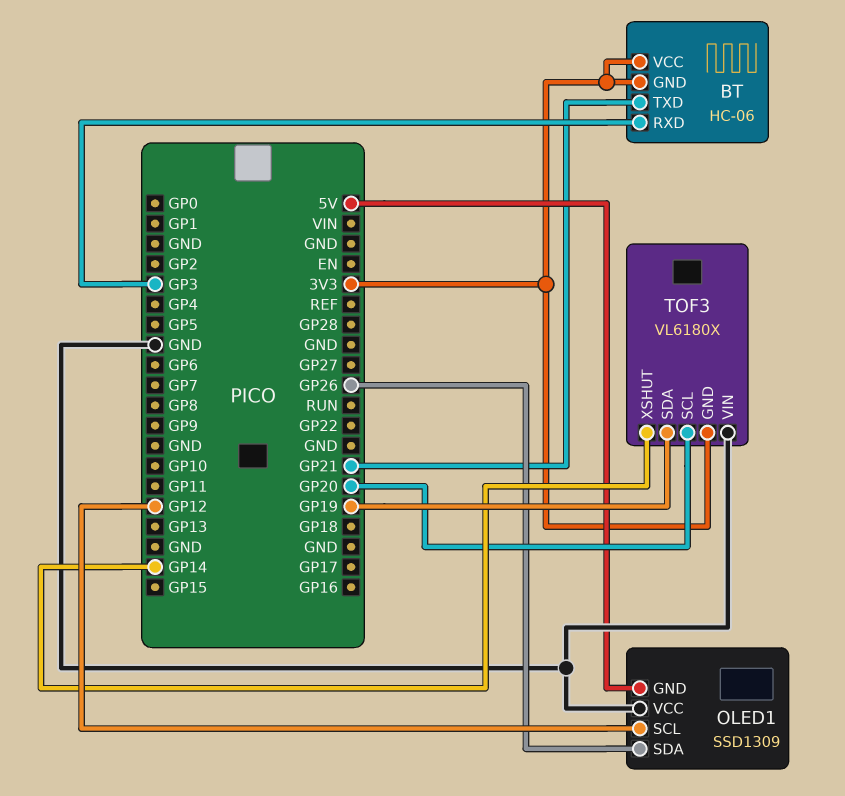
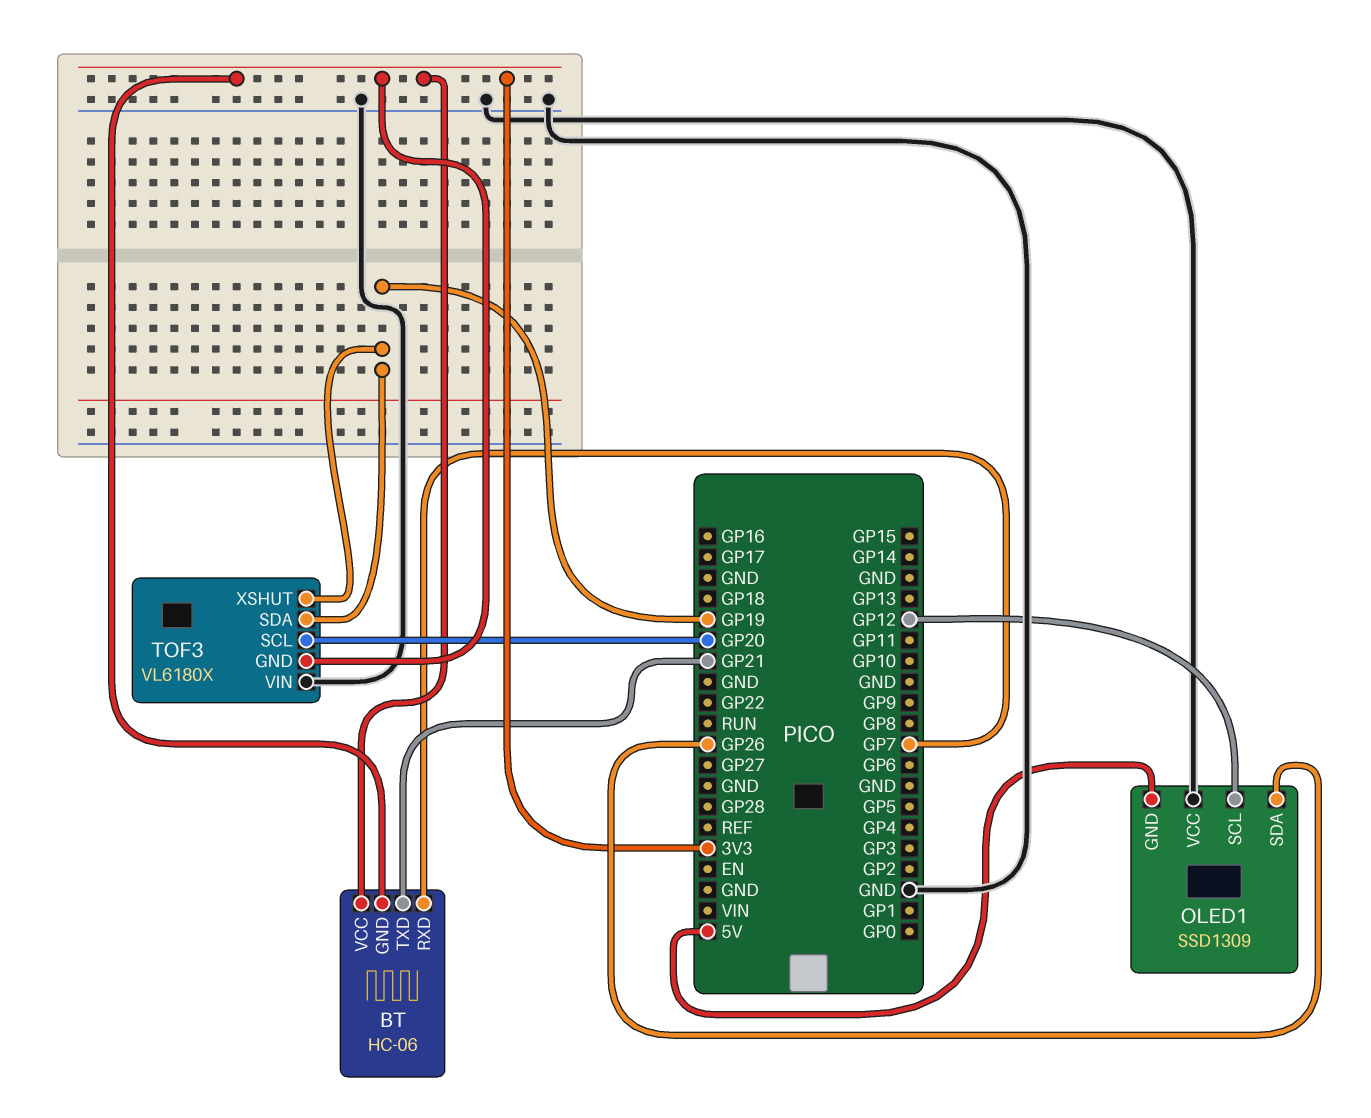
BT pin RXD: GP3 -> GP7
TOF3 pin XSHUT: GP14 -> GP19

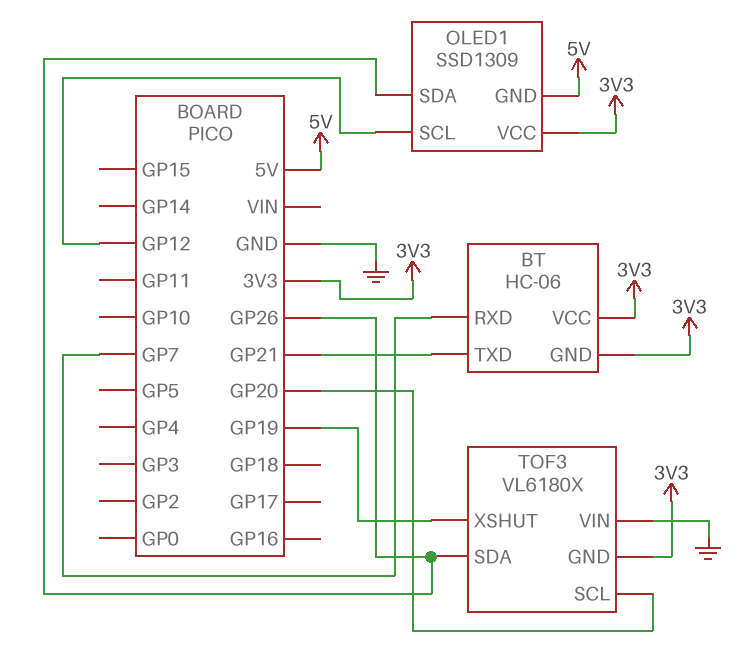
OLED1 pin VCC: GND -> 3V3
TOF3 pin SDA: GP19 -> GP26

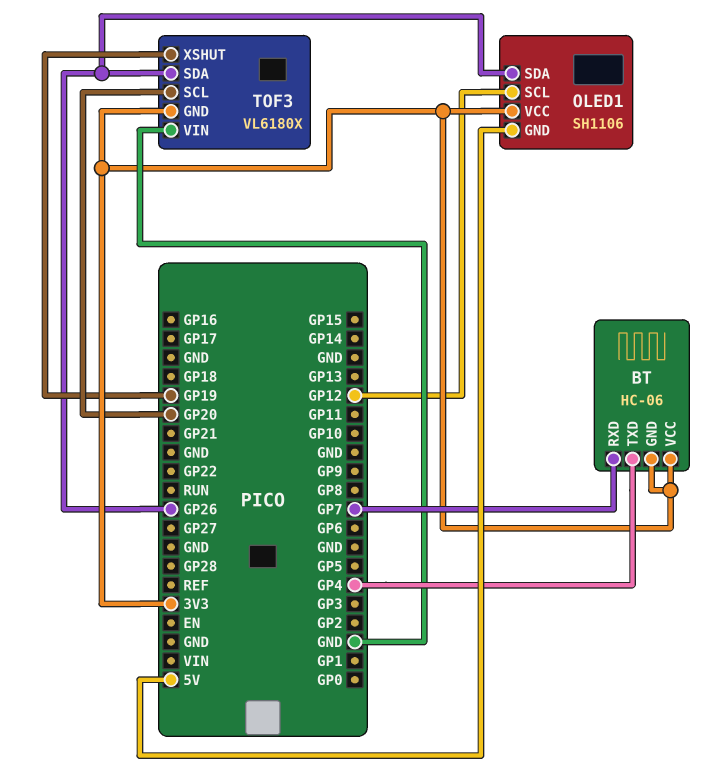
BT pin TXD: GP21 -> GP4
OLED1: SSD1309 -> SH1106

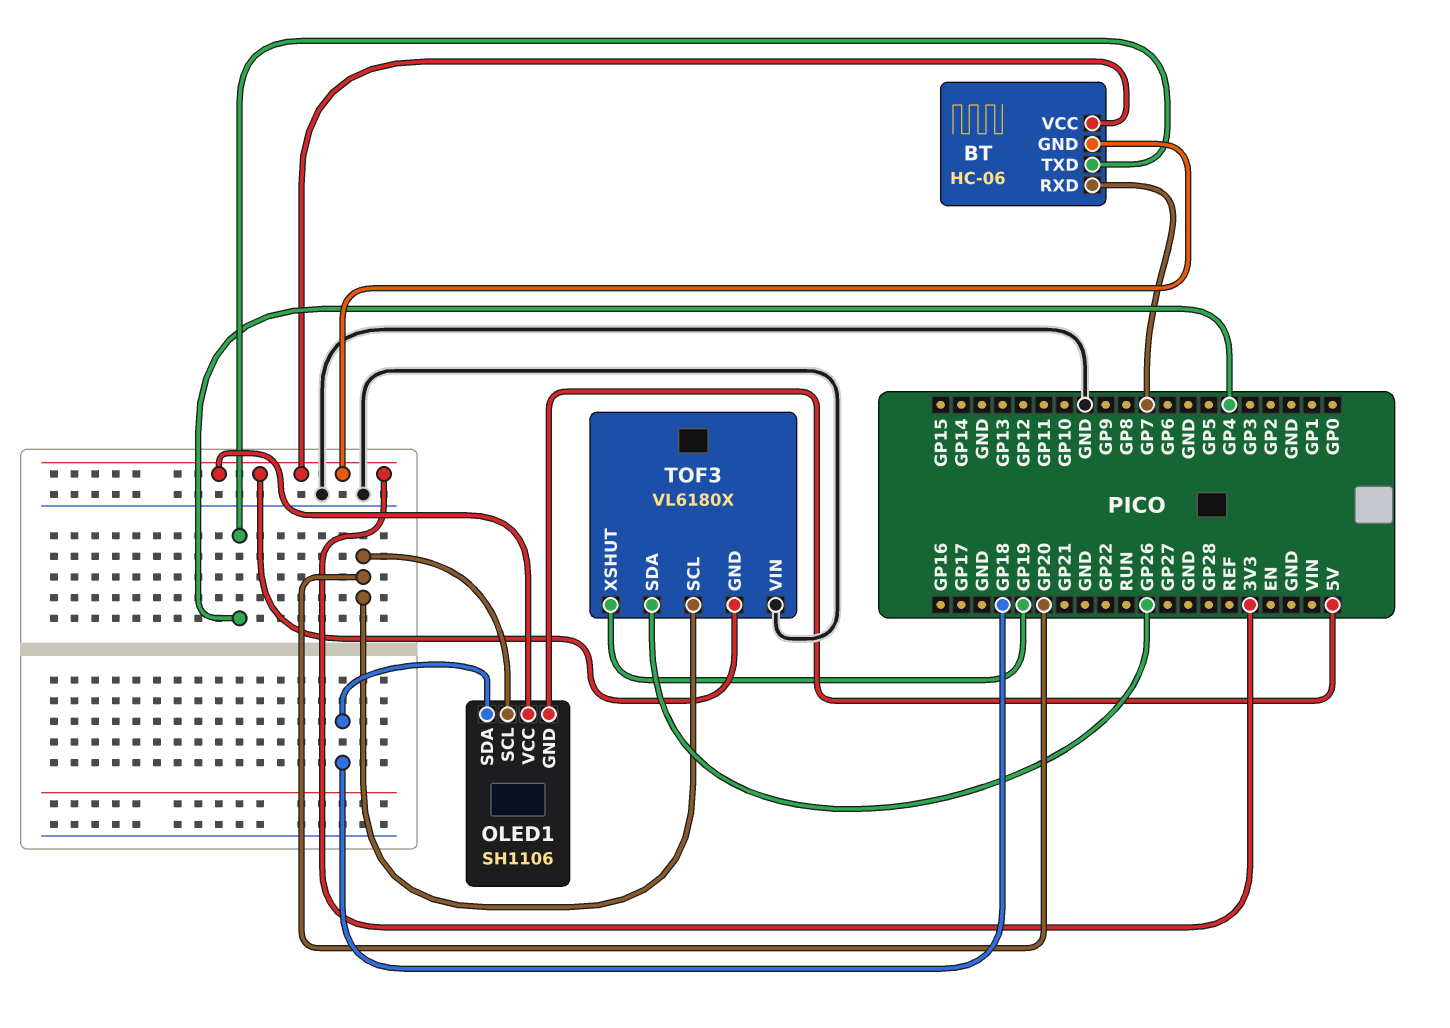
OLED1 pin SCL: GP12 -> GP20
OLED1 pin SDA: GP26 -> GP18

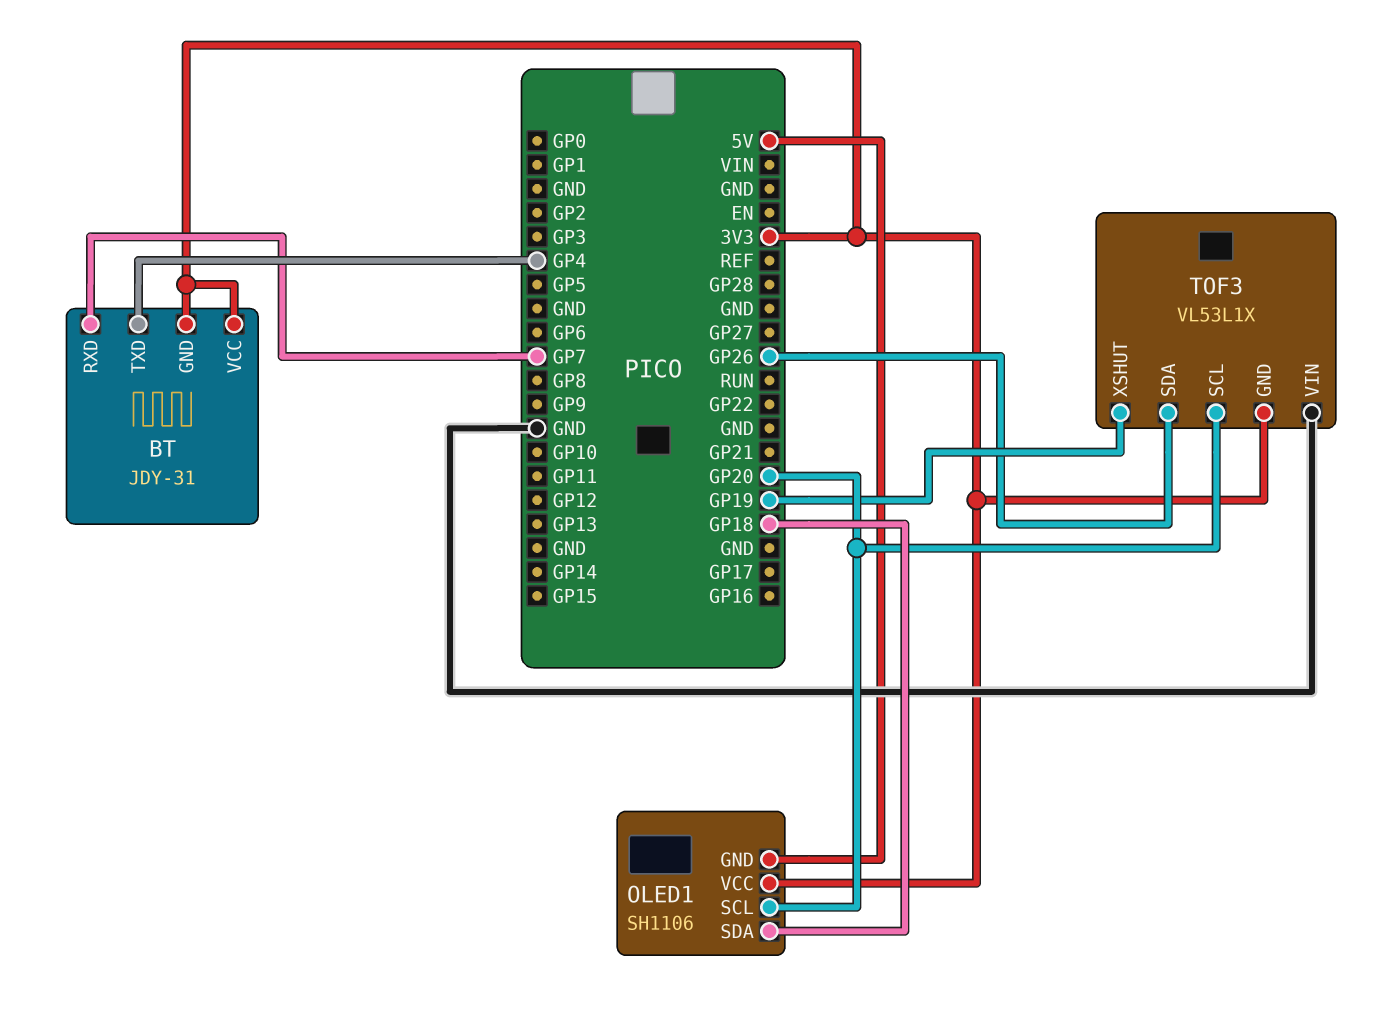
BT: HC-06 -> JDY-31
TOF3: VL6180X -> VL53L1X

